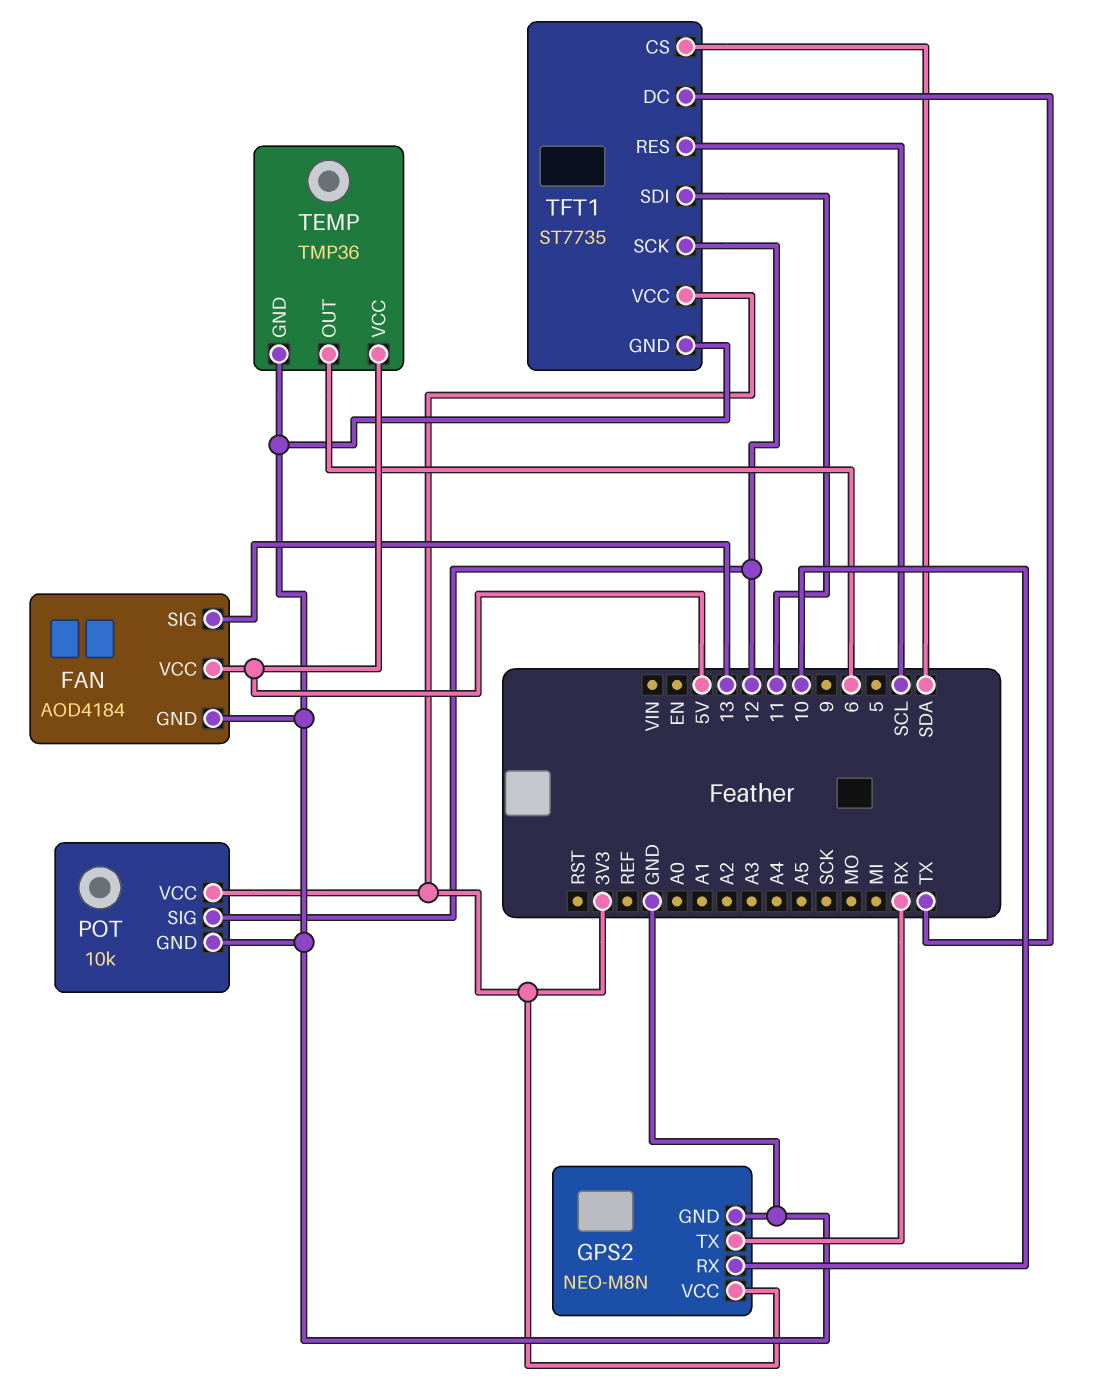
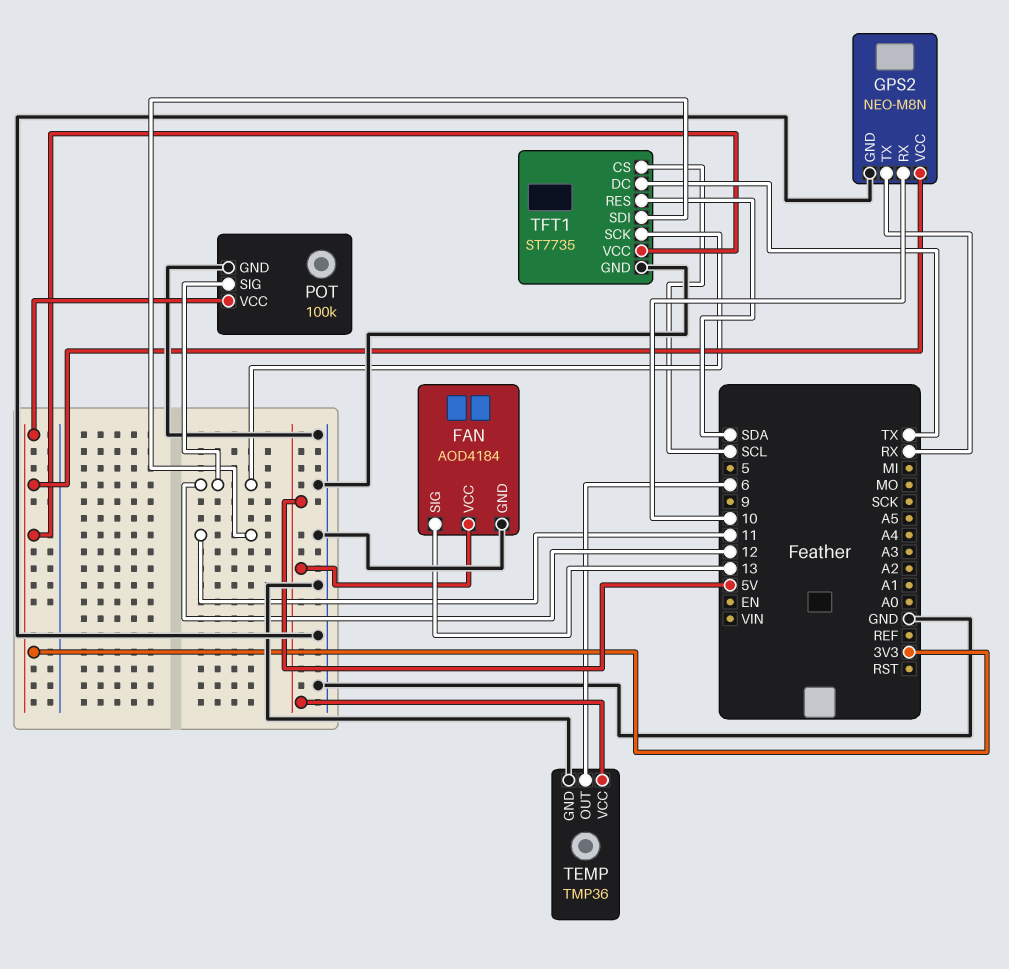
POT: 10k -> 100k
TFT1 pin CS: SDA -> SCL
TFT1 pin RES: SCL -> SDA

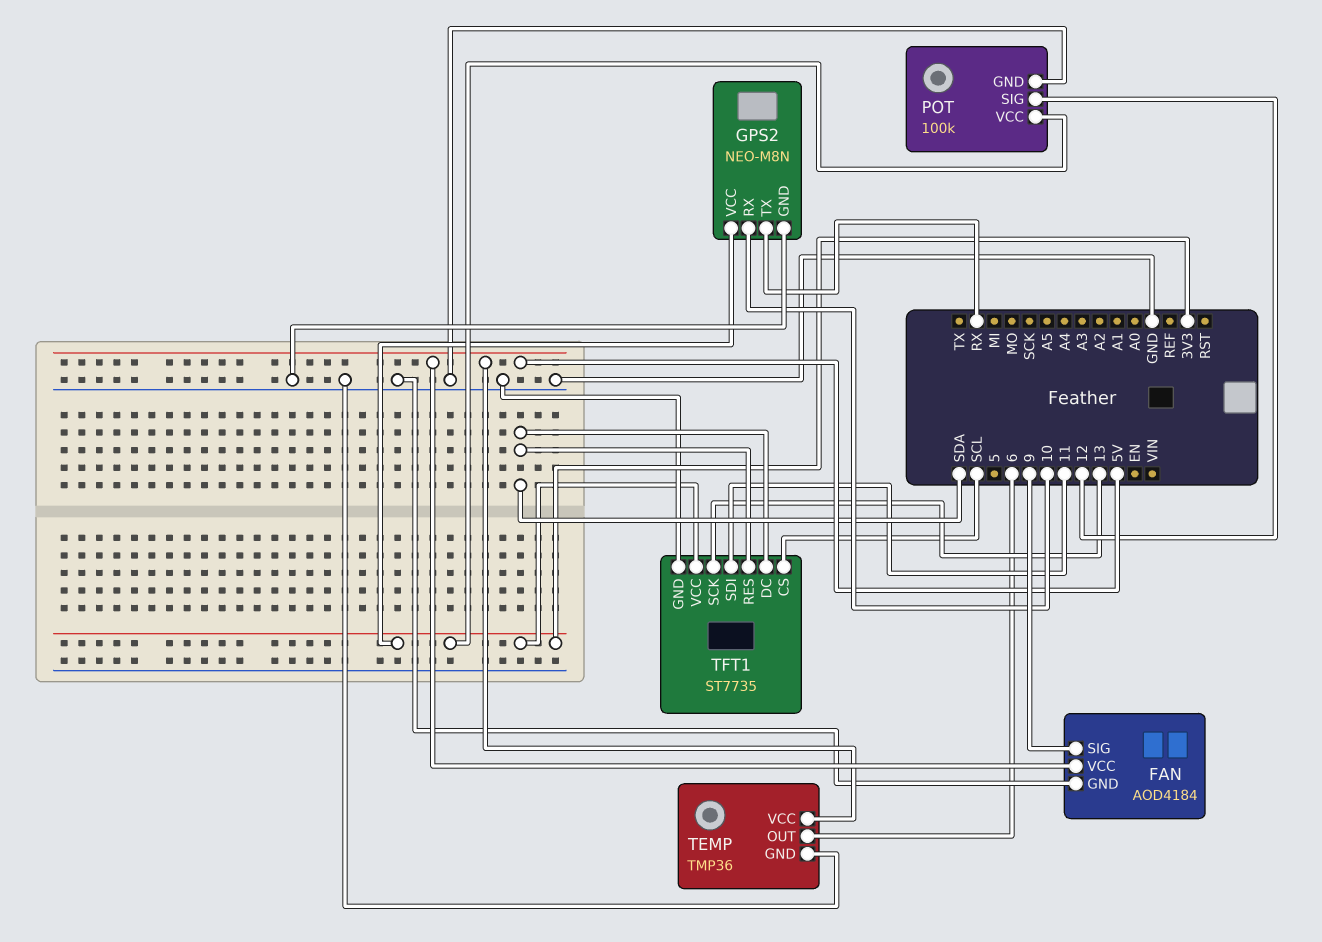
FAN pin SIG: 13 -> 9
TFT1 pin DC: TX -> SDA
TFT1 pin SCK: 12 -> 13

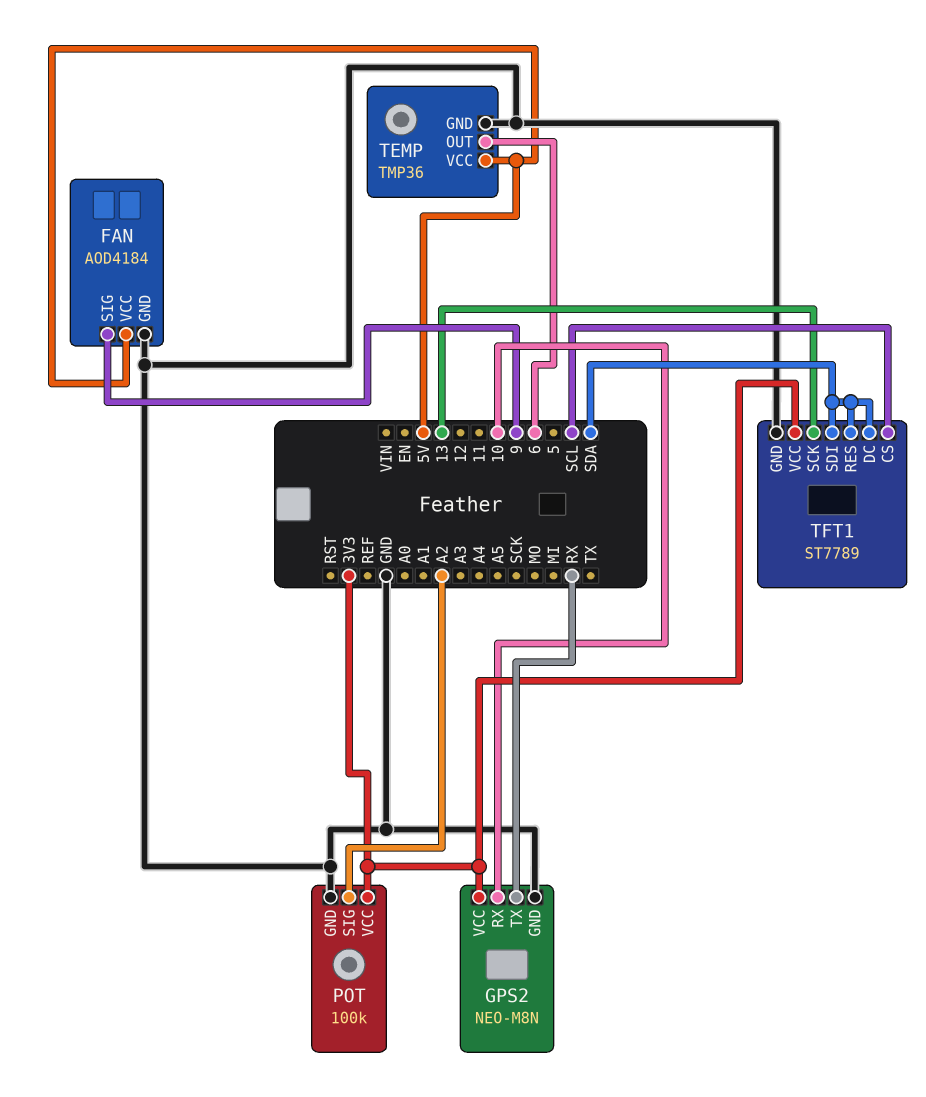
POT pin SIG: 12 -> A2
TFT1: ST7735 -> ST7789
TFT1 pin SDI: 11 -> SDA

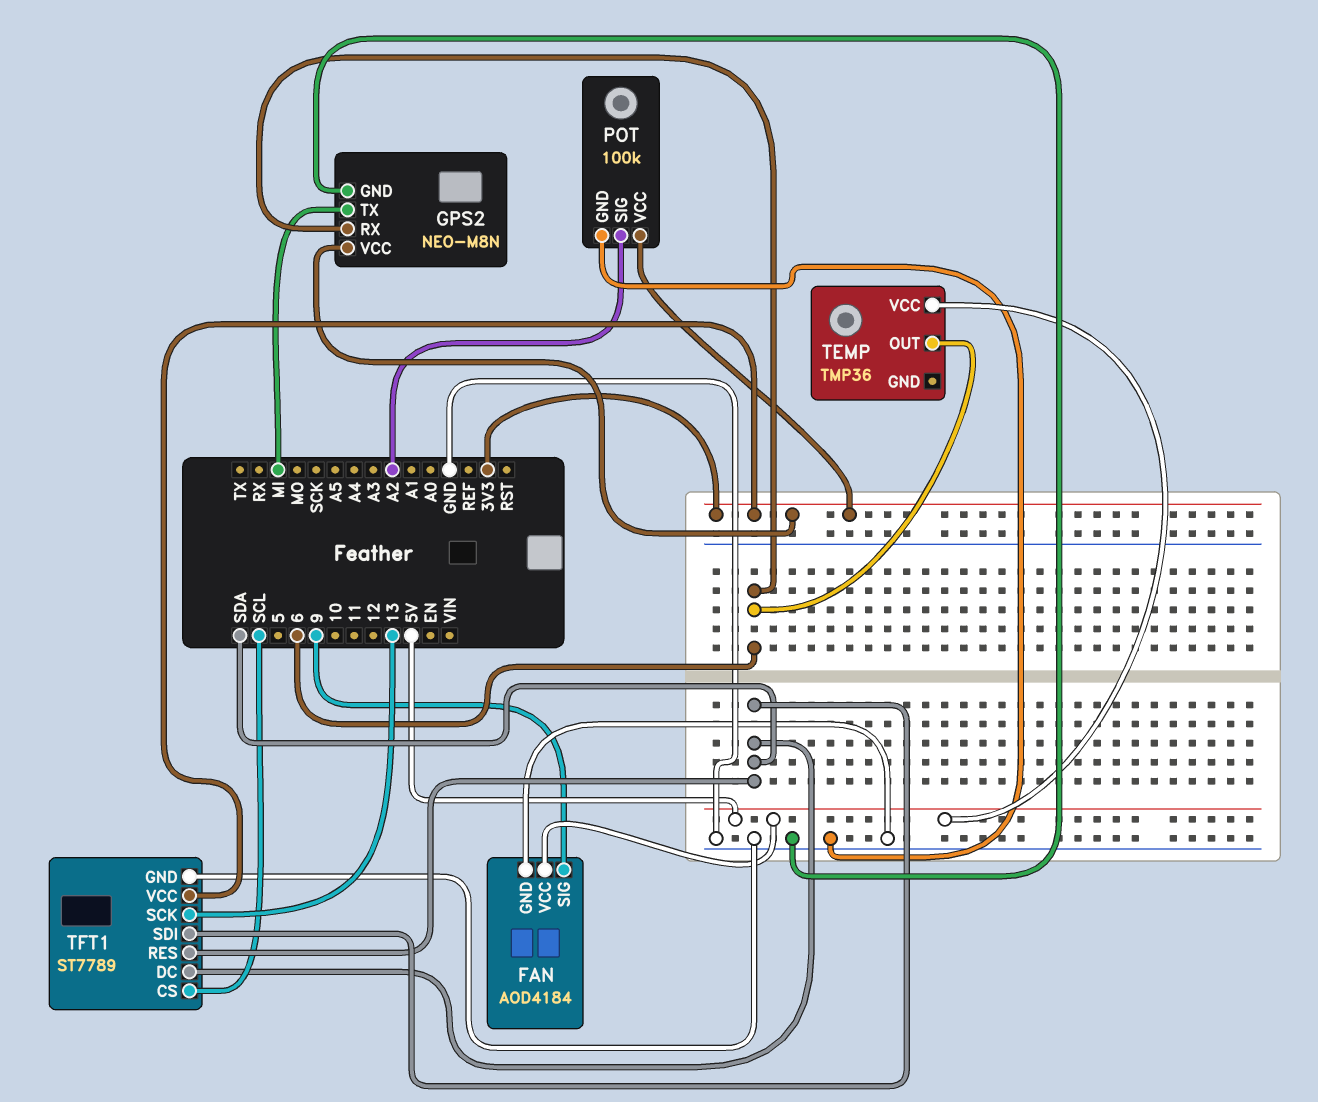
GPS2 pin RX: 10 -> 6
GPS2 pin TX: RX -> MI
TEMP pin GND: GND -> none

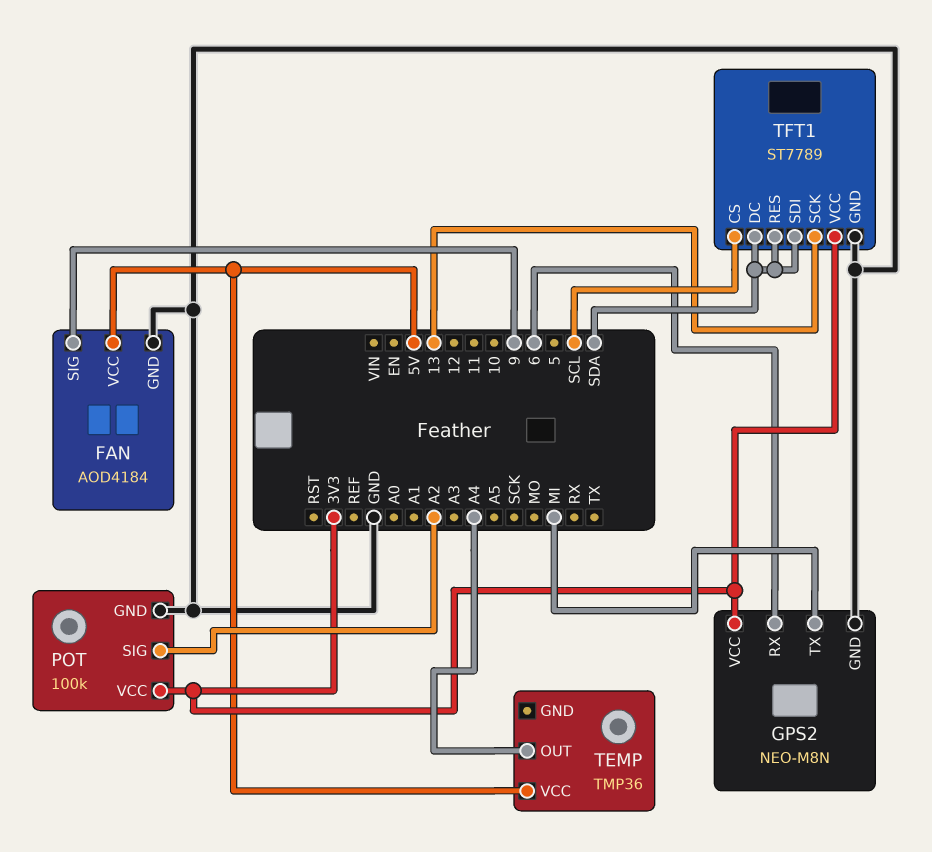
TEMP pin OUT: 6 -> A4

